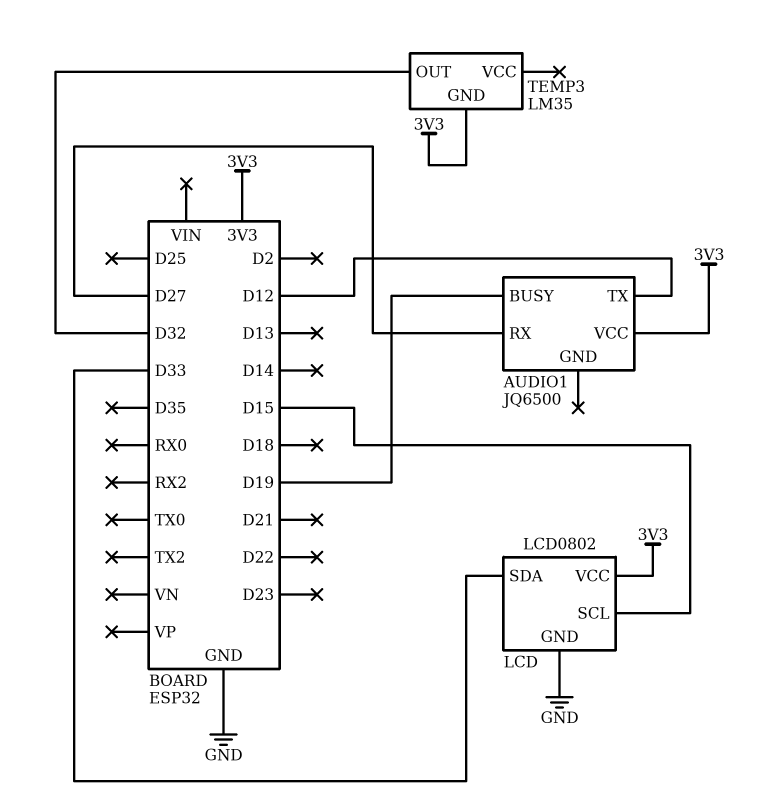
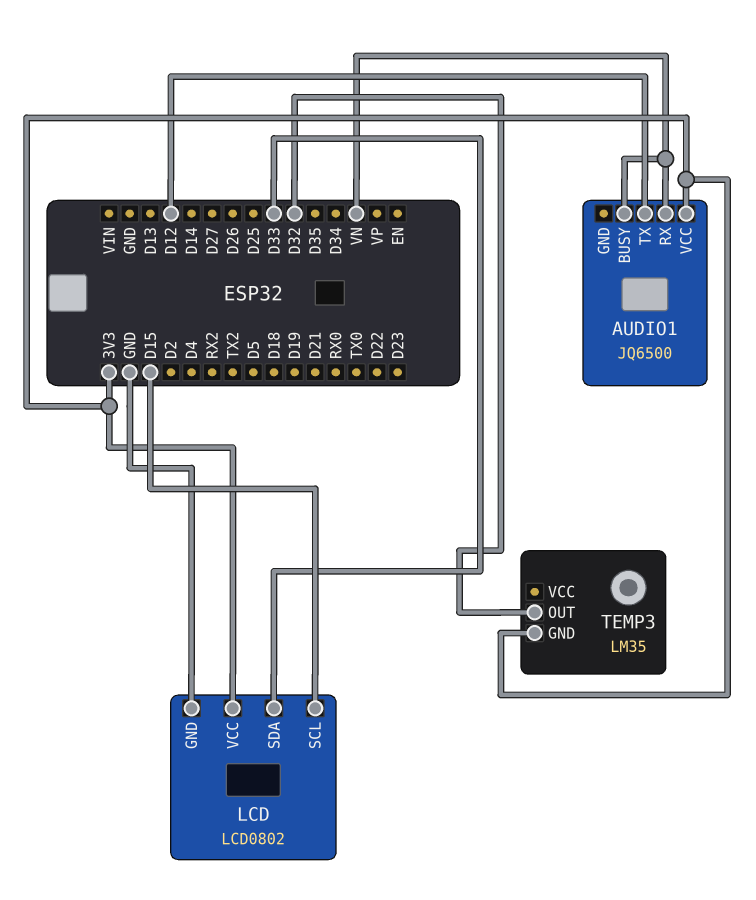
AUDIO1 pin BUSY: D19 -> VN
AUDIO1 pin RX: D27 -> VN

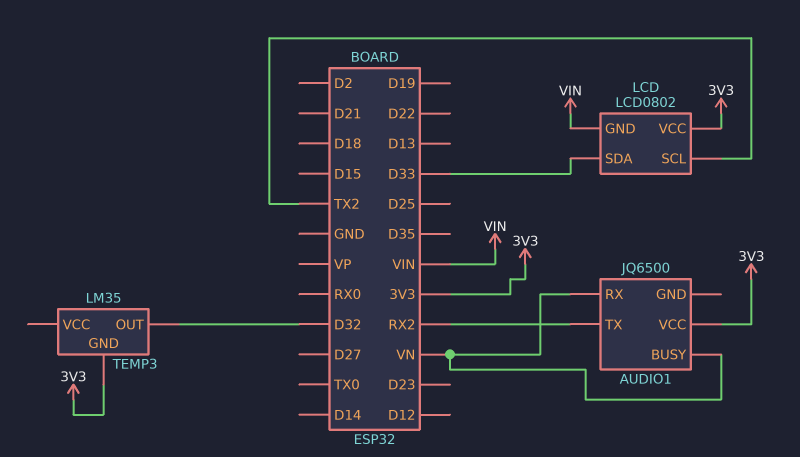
AUDIO1 pin TX: D12 -> RX2
LCD pin GND: GND -> VIN
LCD pin SCL: D15 -> TX2

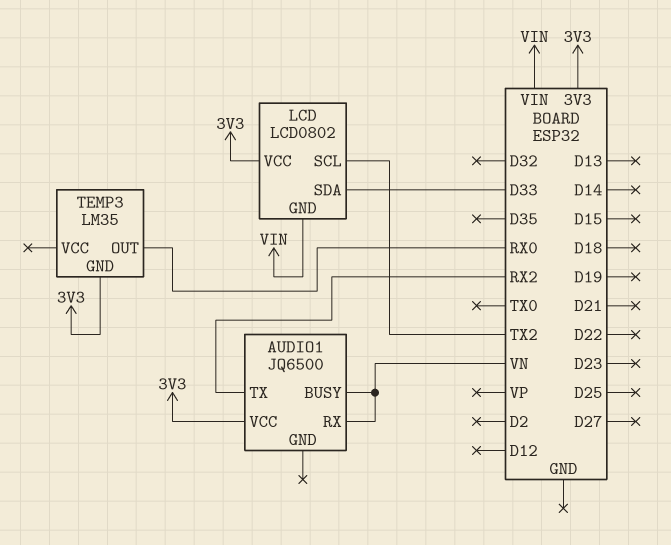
TEMP3 pin OUT: D32 -> RX0

